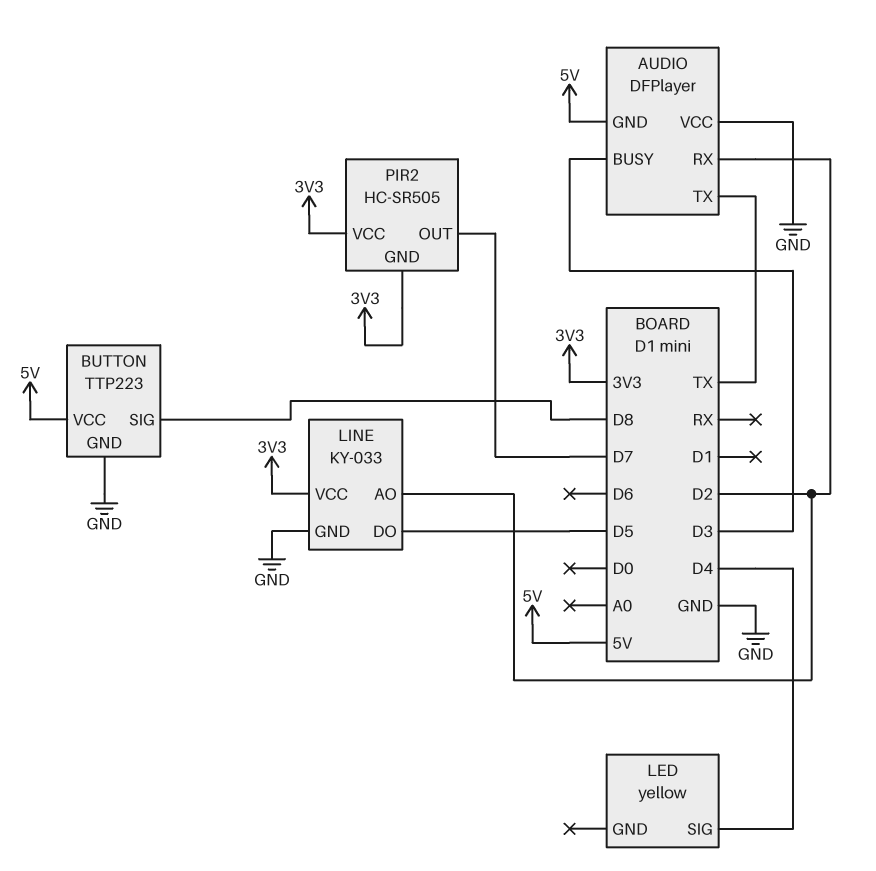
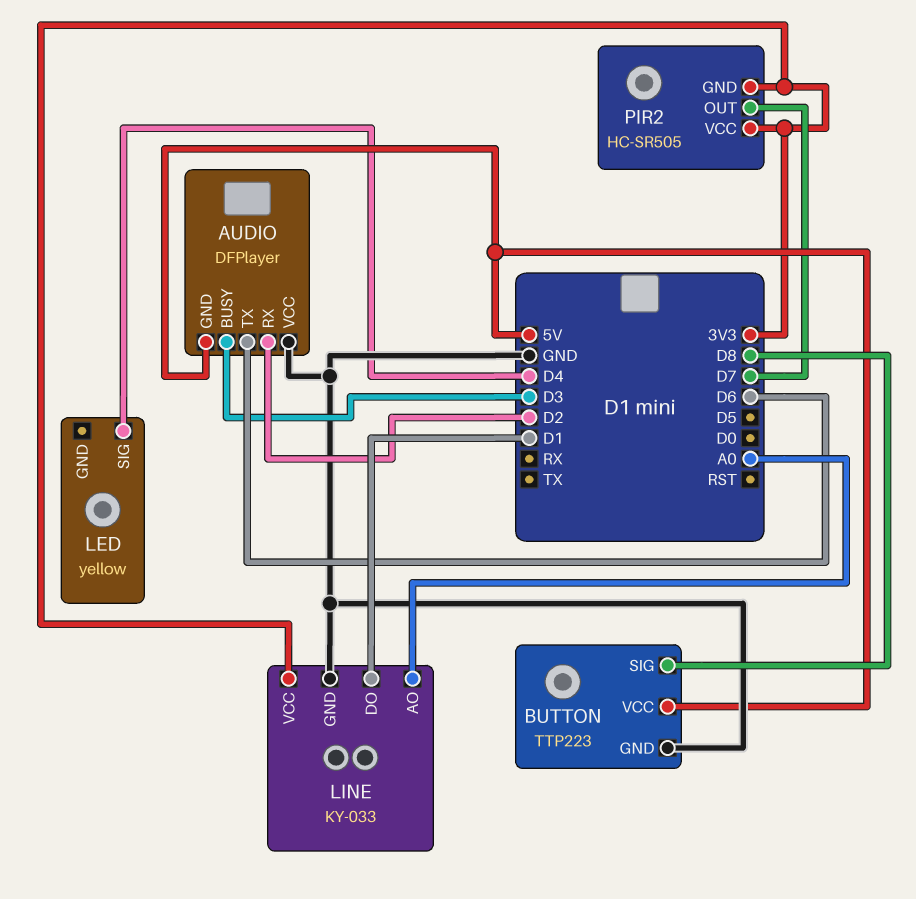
AUDIO pin TX: TX -> D6
LINE pin AO: D2 -> A0
LINE pin DO: D5 -> D1

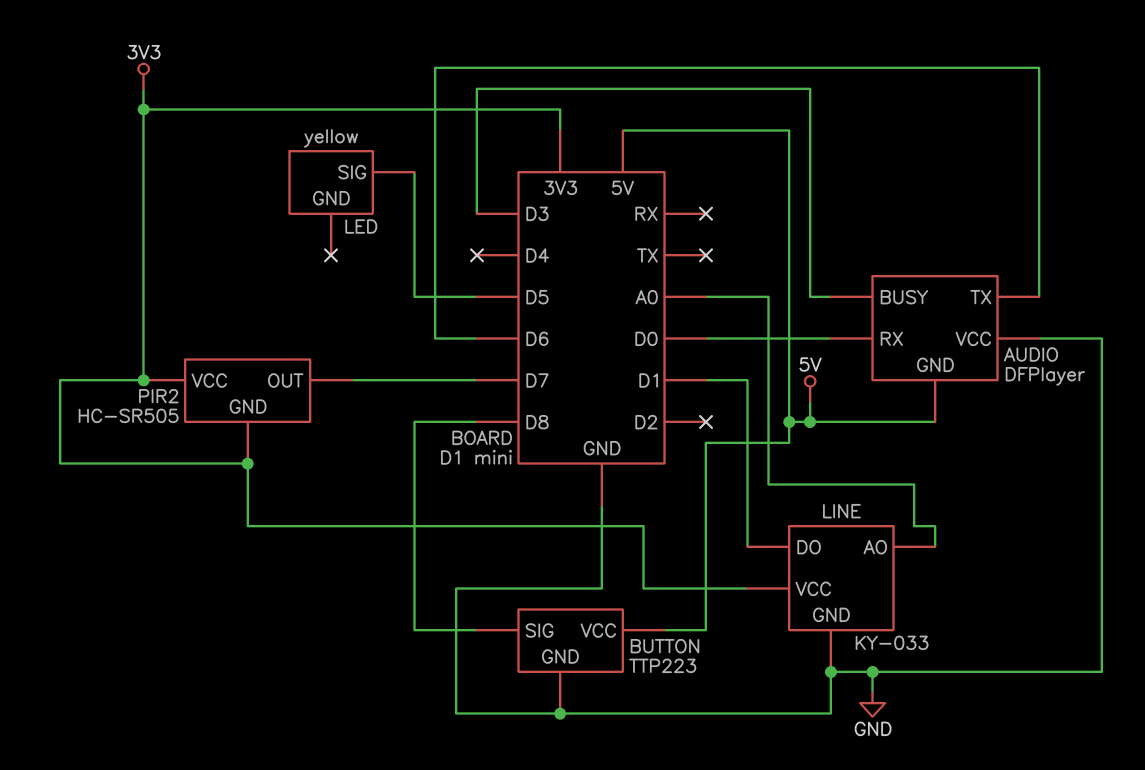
AUDIO pin RX: D2 -> D0
LED pin SIG: D4 -> D5

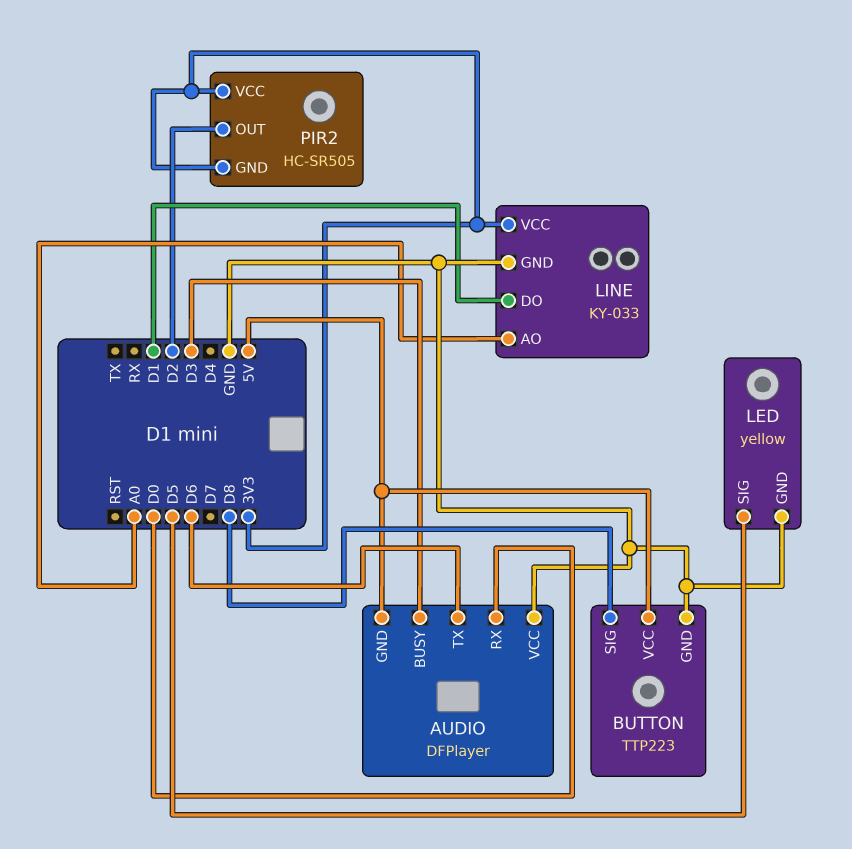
LED pin GND: none -> GND
PIR2 pin OUT: D7 -> D2

